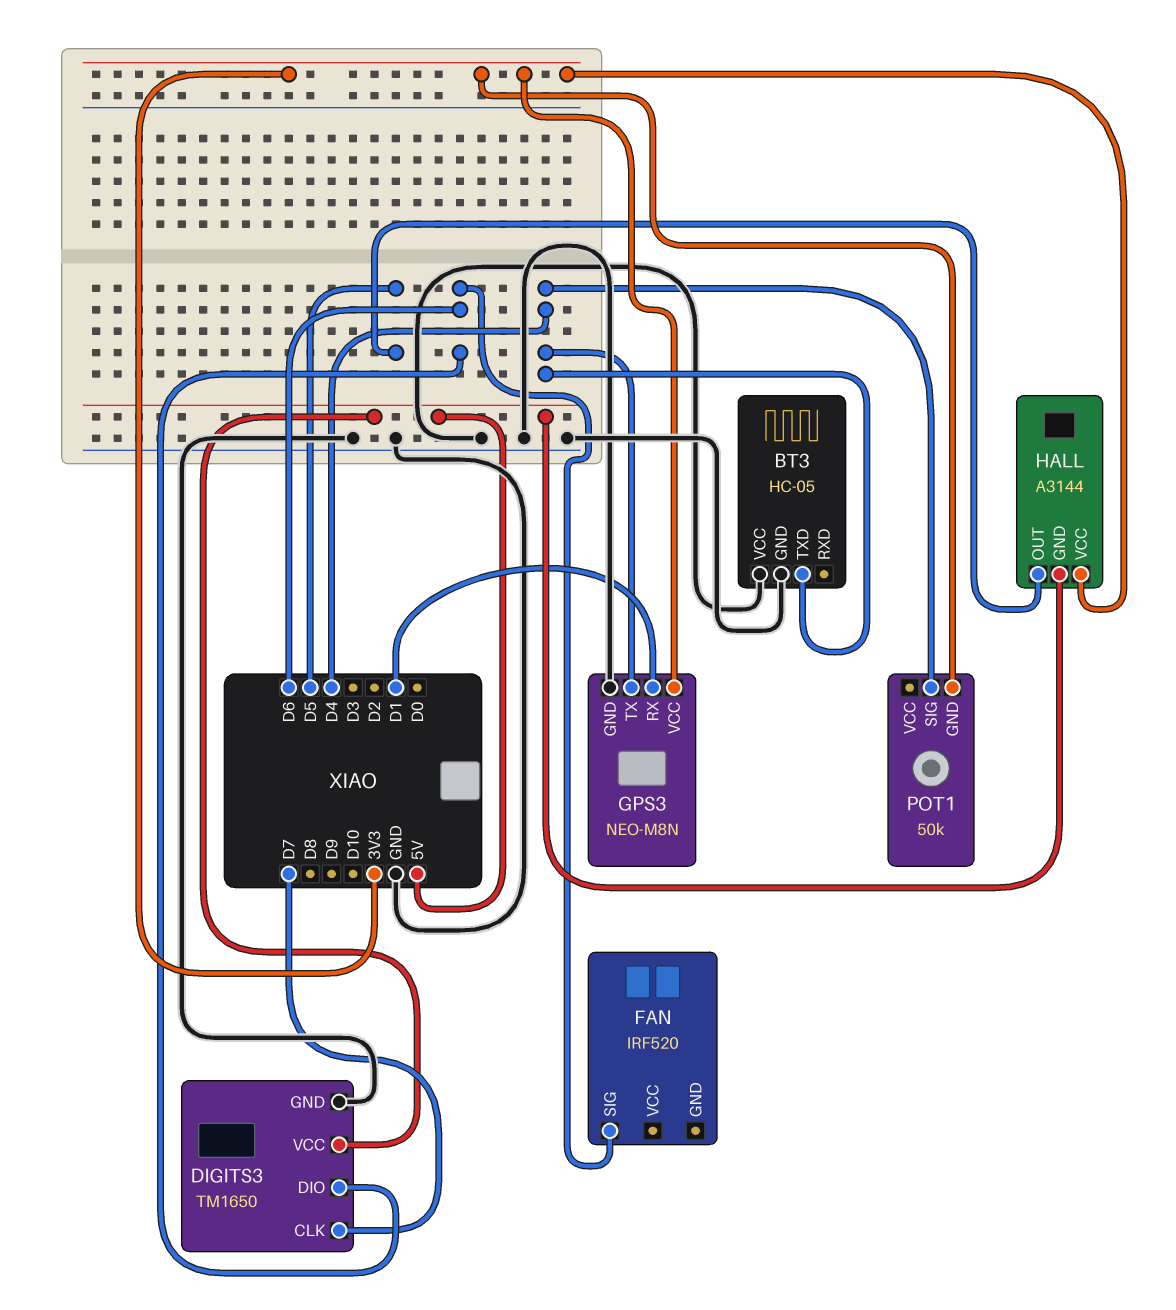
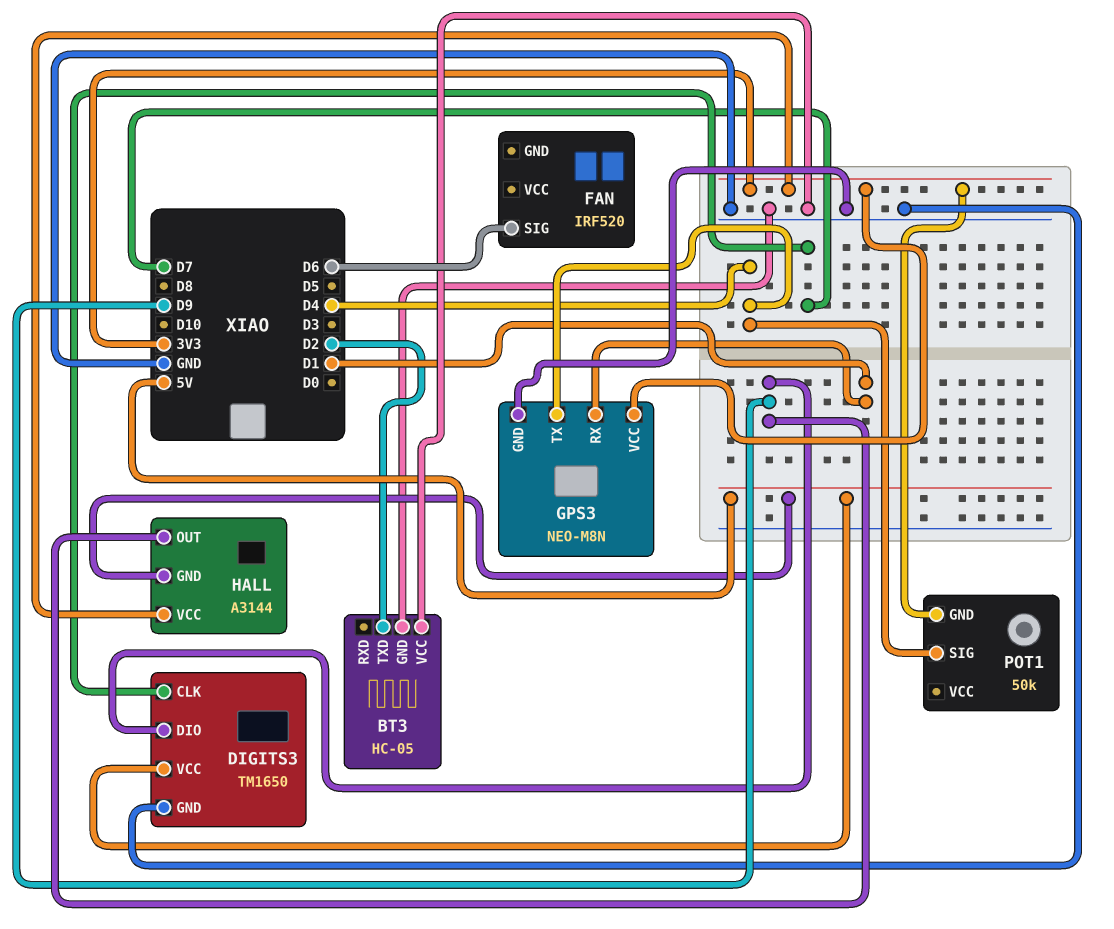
BT3 pin TXD: D4 -> D2
DIGITS3 pin DIO: D6 -> D9
HALL pin OUT: D5 -> D9

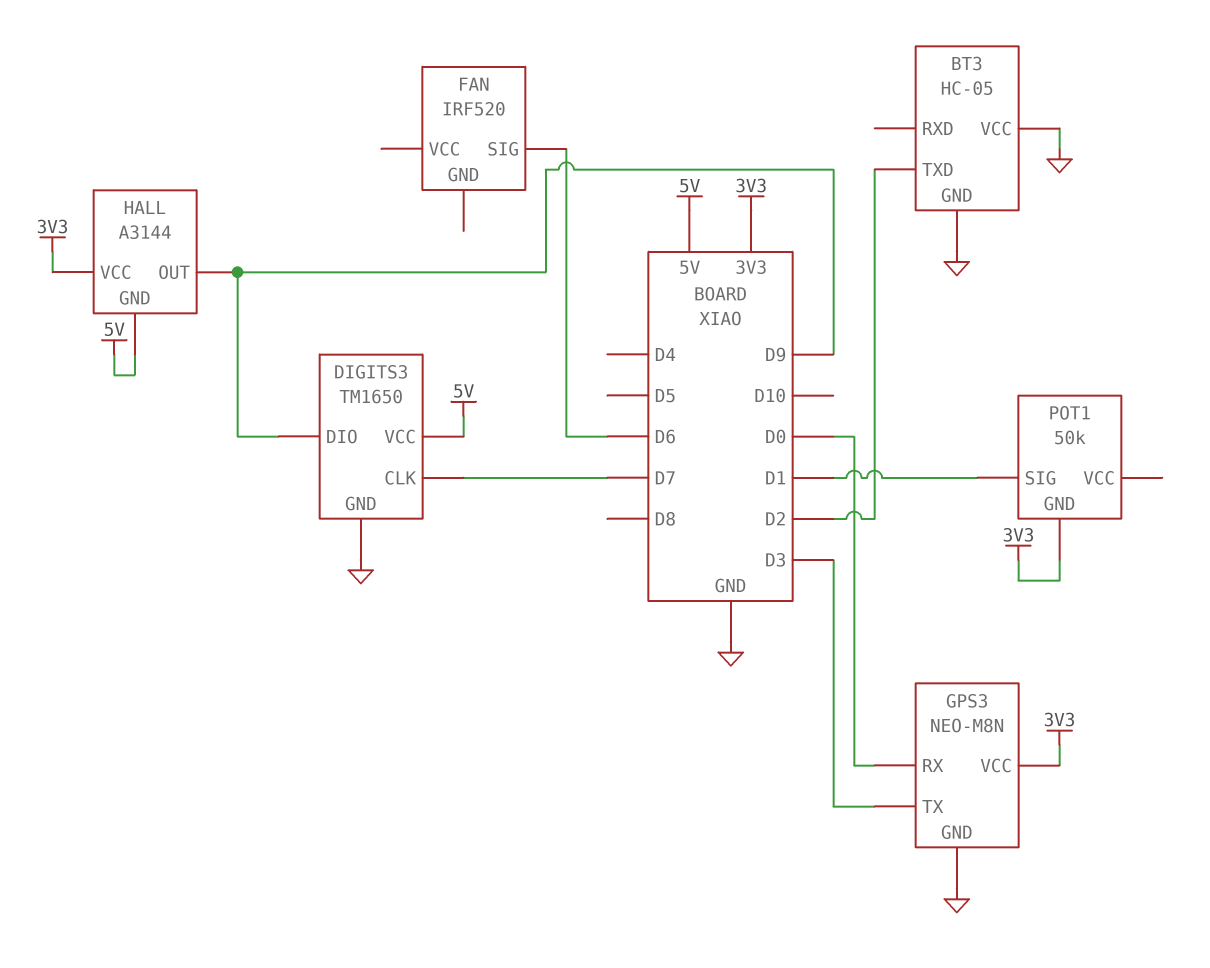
GPS3 pin RX: D1 -> D0
GPS3 pin TX: D4 -> D3
POT1 pin SIG: D4 -> D1

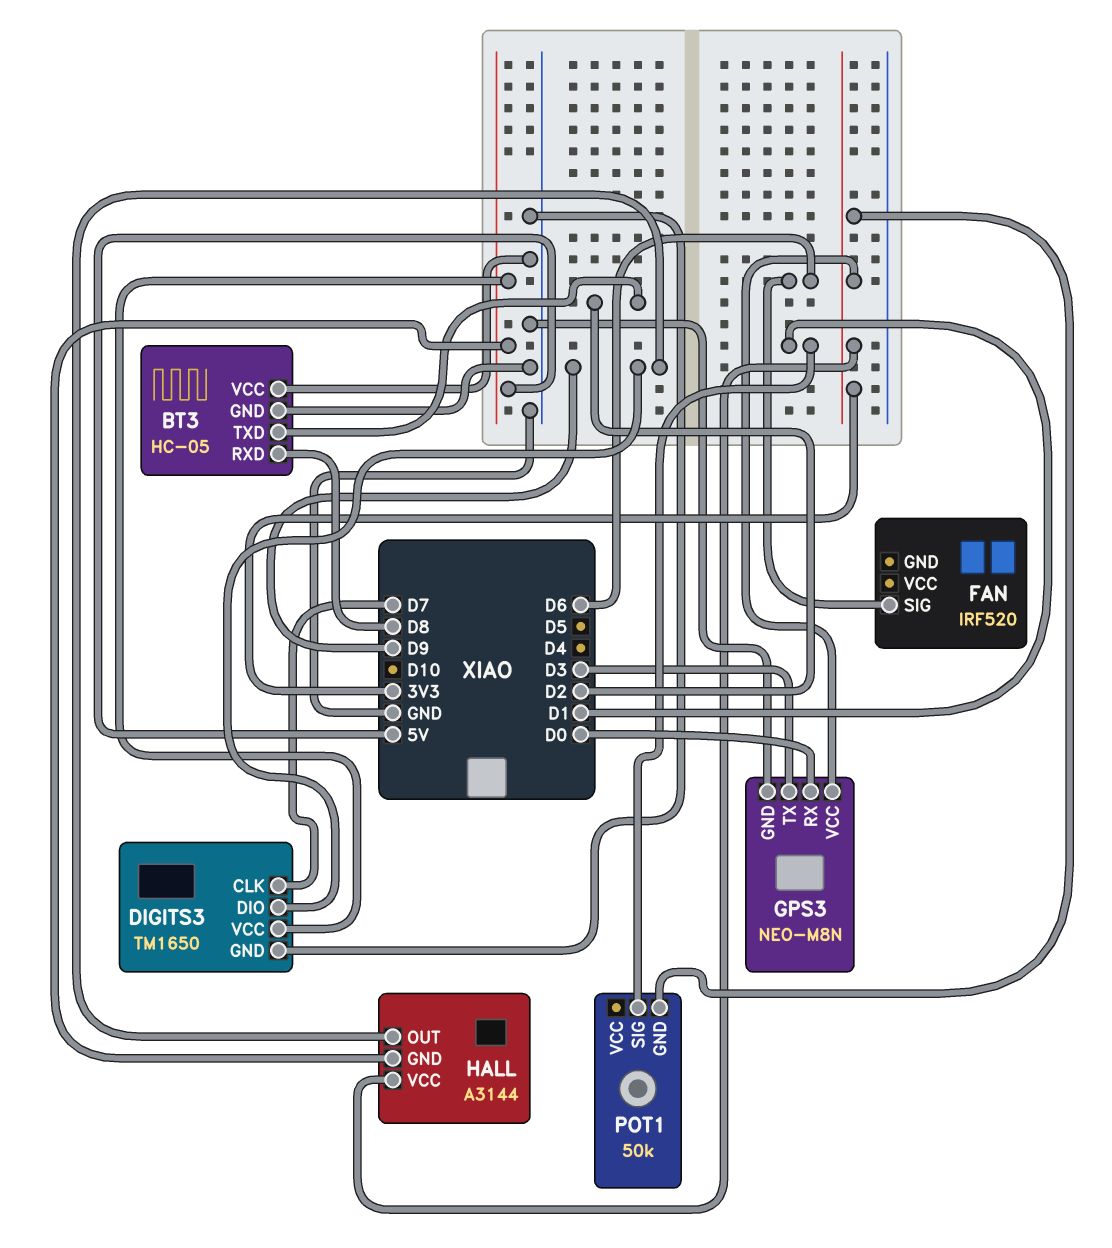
BT3 pin RXD: none -> D8

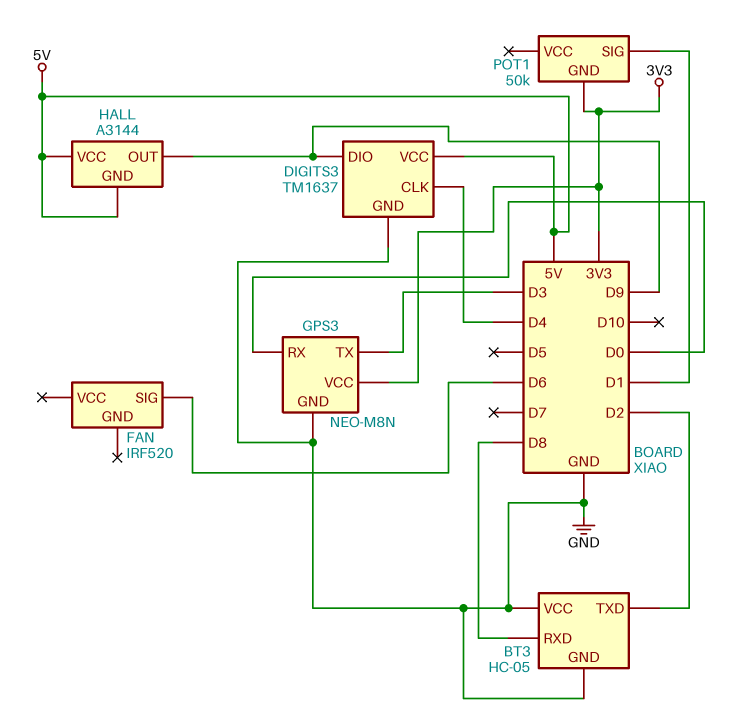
DIGITS3: TM1650 -> TM1637
DIGITS3 pin CLK: D7 -> D4
HALL pin VCC: 3V3 -> 5V

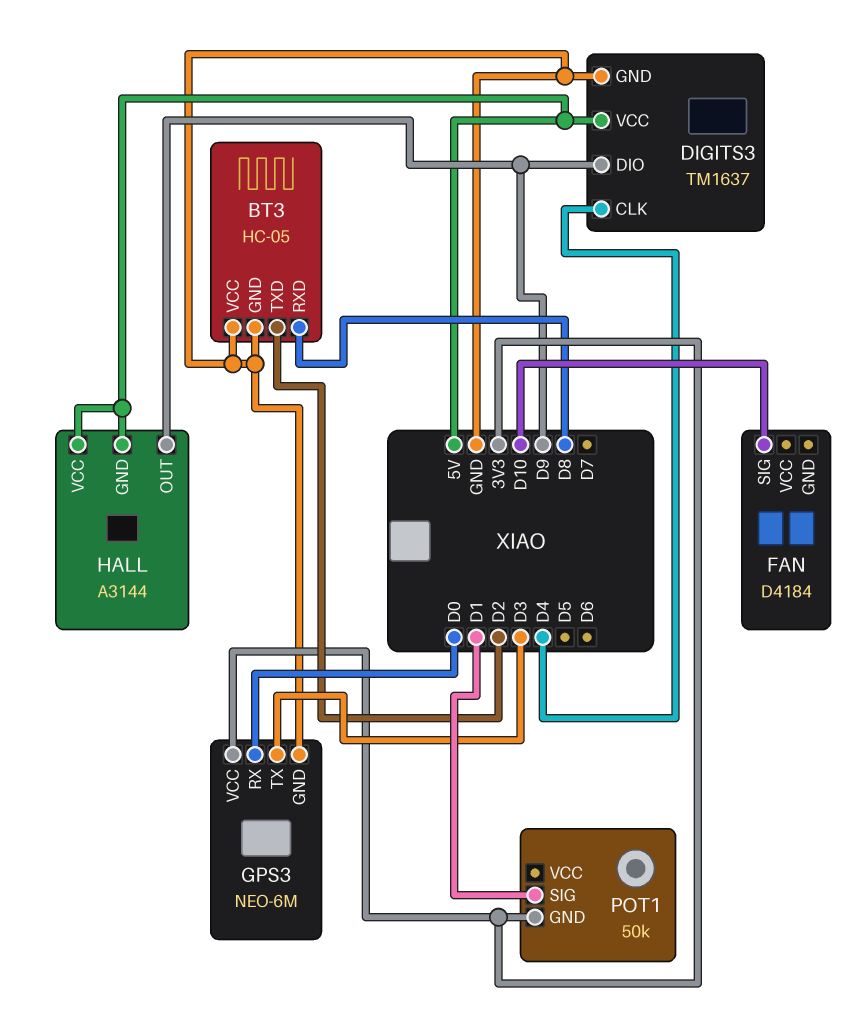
FAN: IRF520 -> D4184
FAN pin SIG: D6 -> D10
GPS3: NEO-M8N -> NEO-6M

